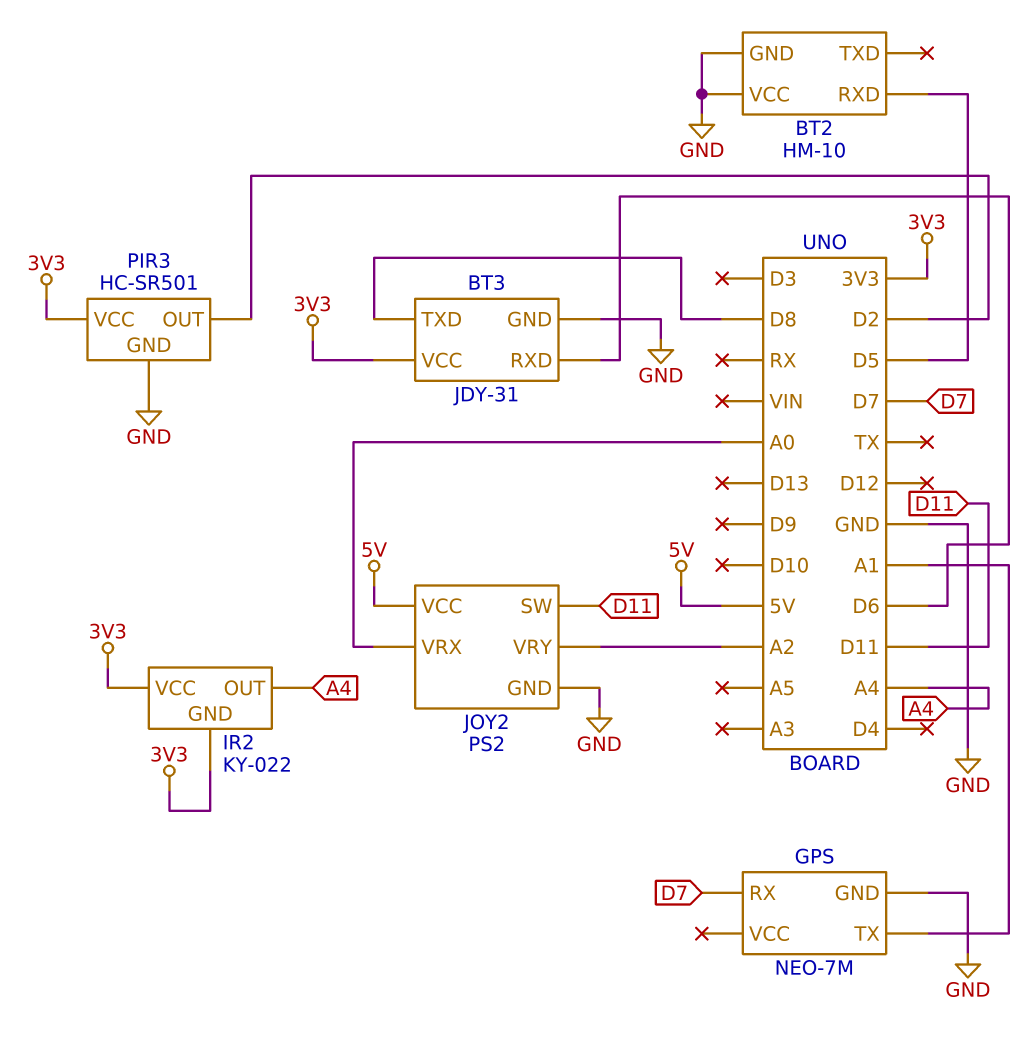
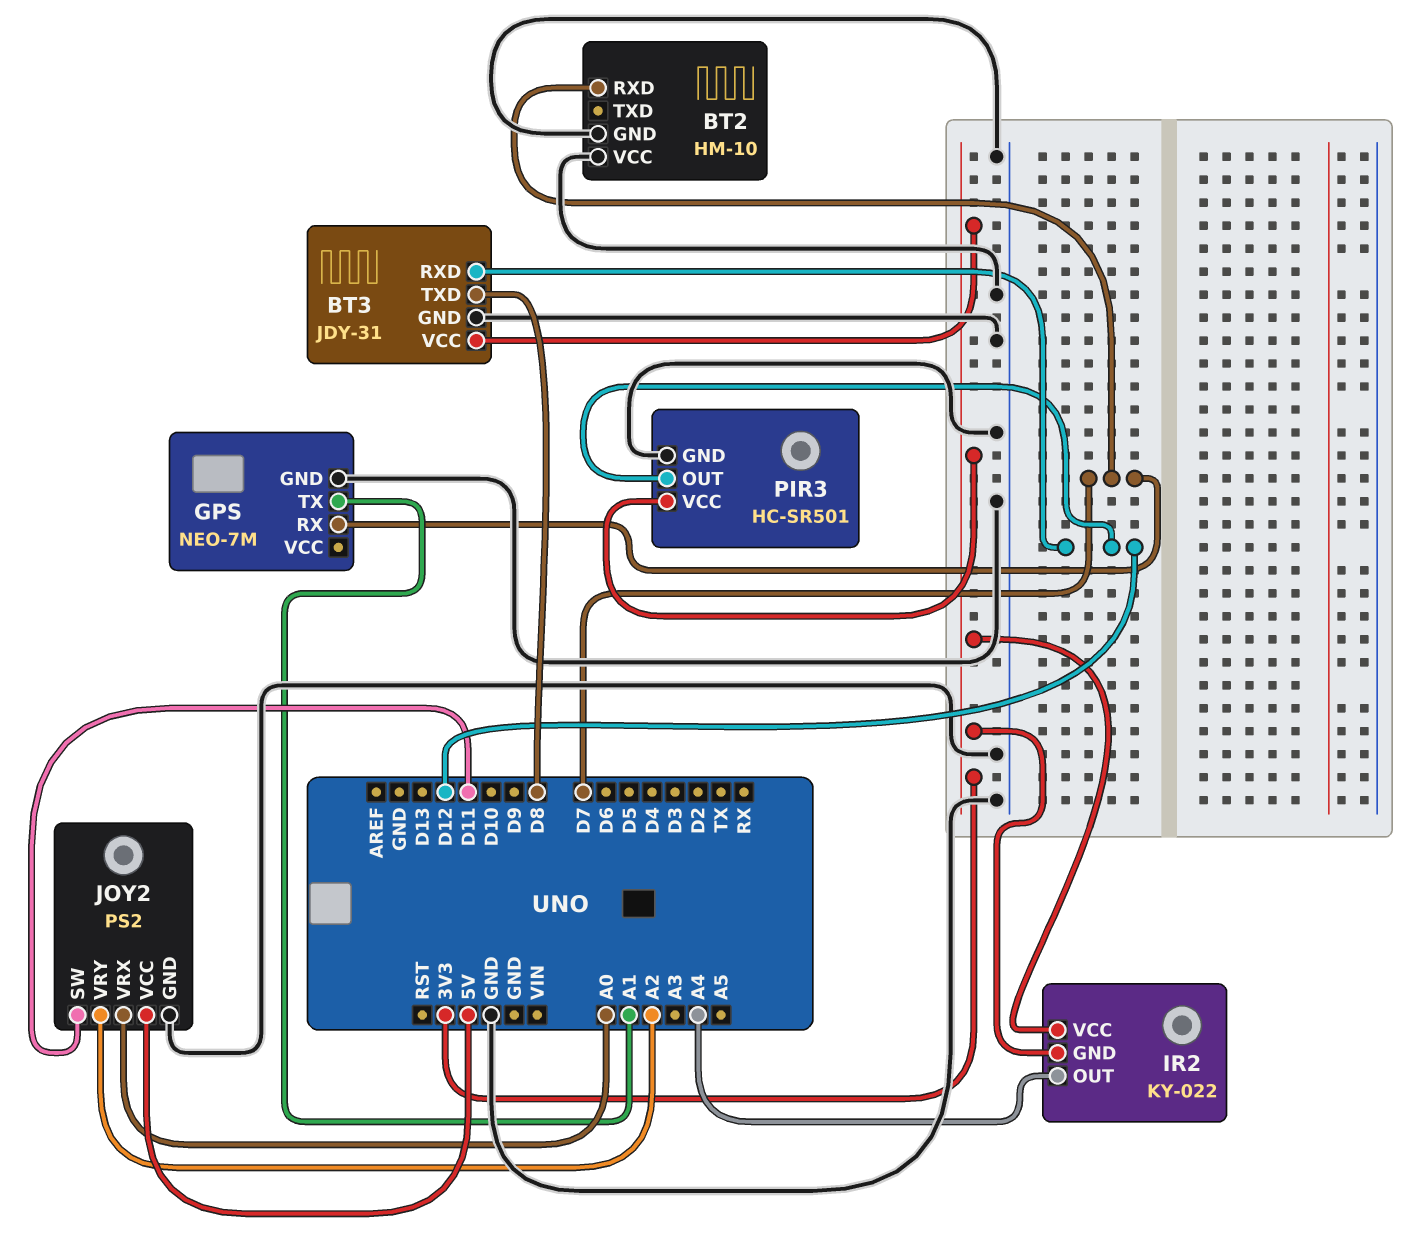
BT2 pin RXD: D5 -> D7
BT3 pin RXD: D6 -> D12
PIR3 pin OUT: D2 -> D12

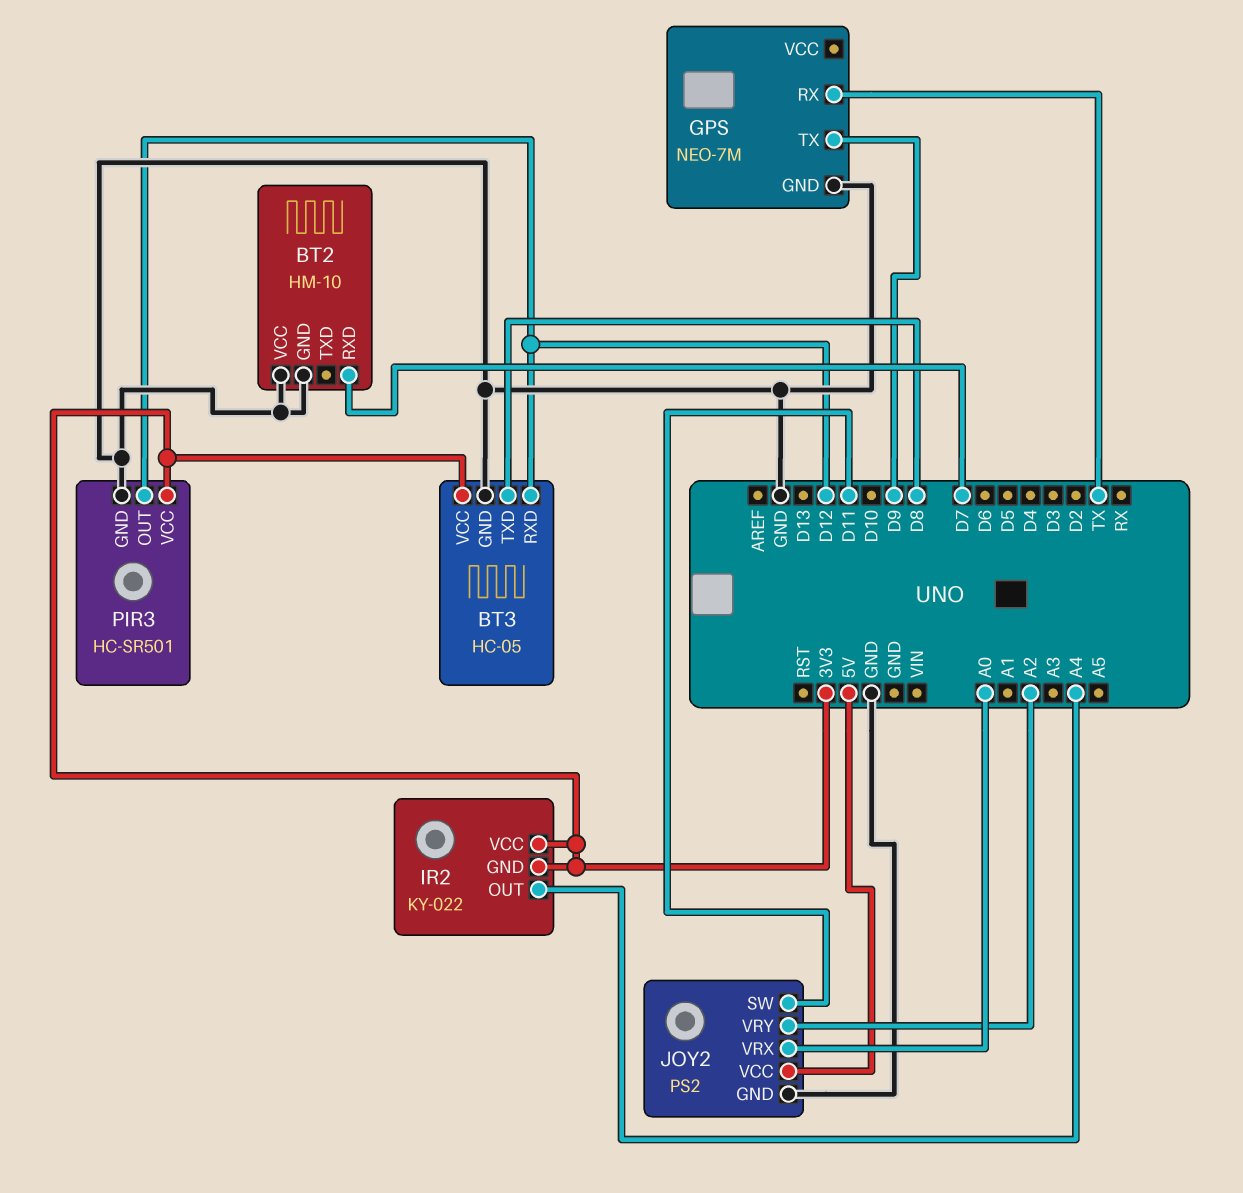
BT3: JDY-31 -> HC-05
GPS pin RX: D7 -> TX
GPS pin TX: A1 -> D9

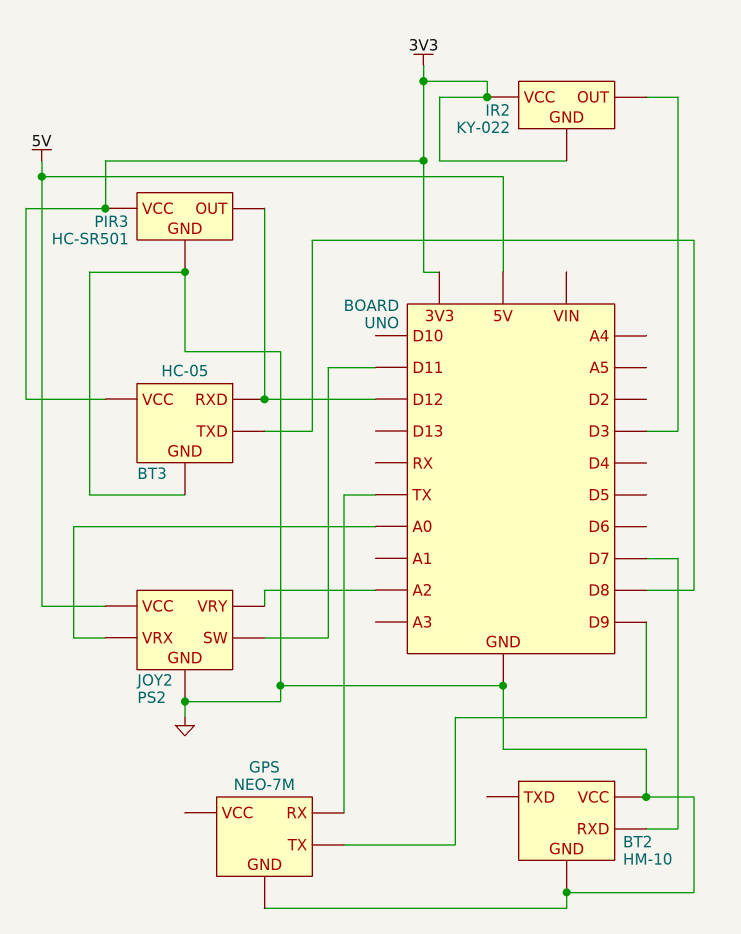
IR2 pin OUT: A4 -> D3

